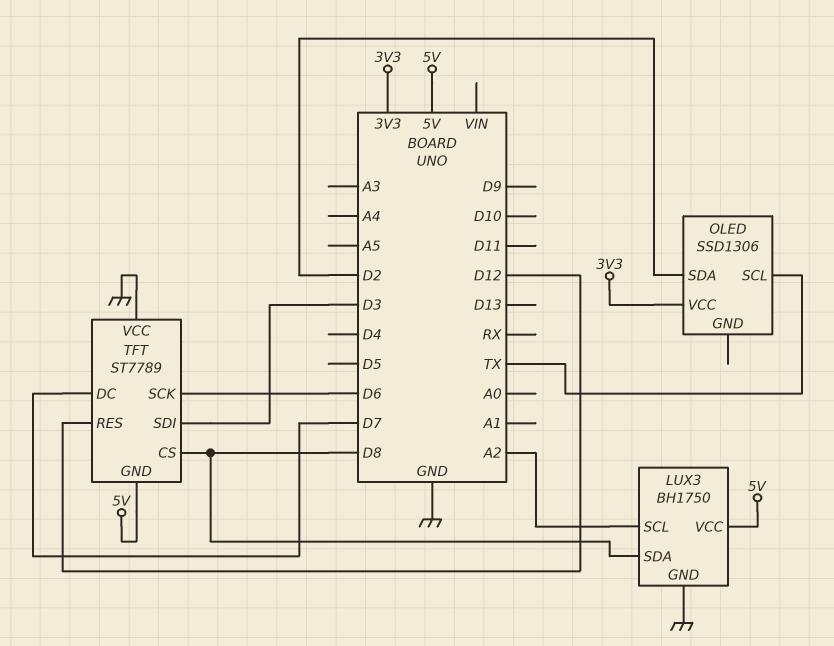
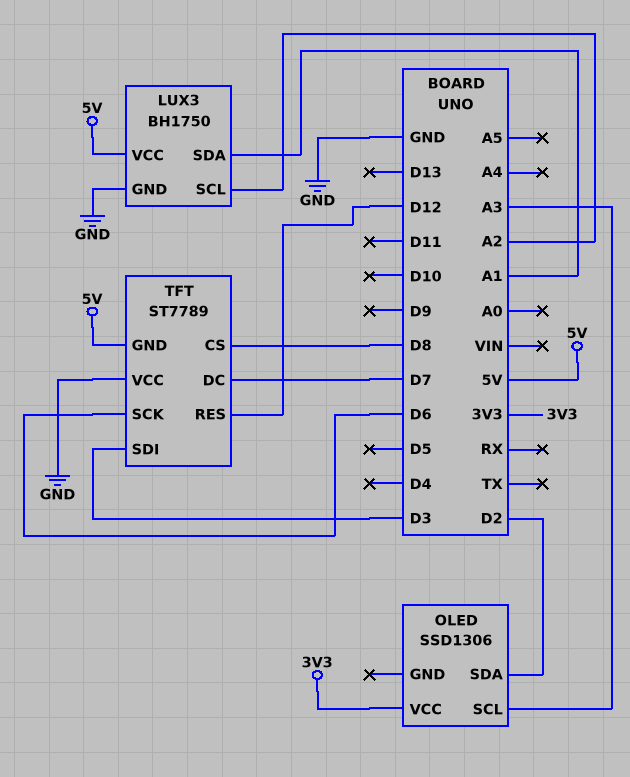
LUX3 pin SDA: D8 -> A1
OLED pin SCL: TX -> A3

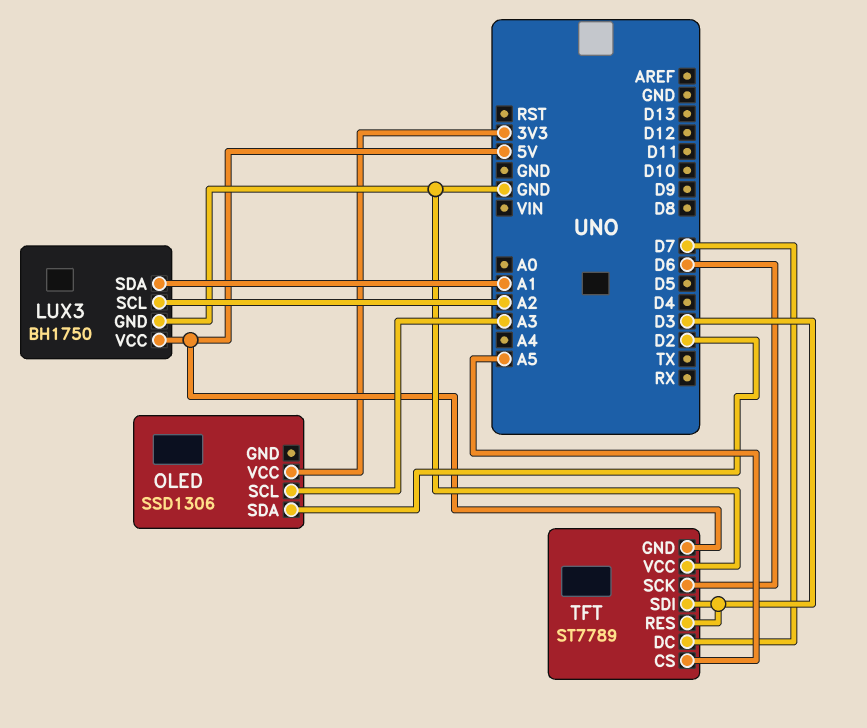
TFT pin CS: D8 -> A5
TFT pin RES: D12 -> D3

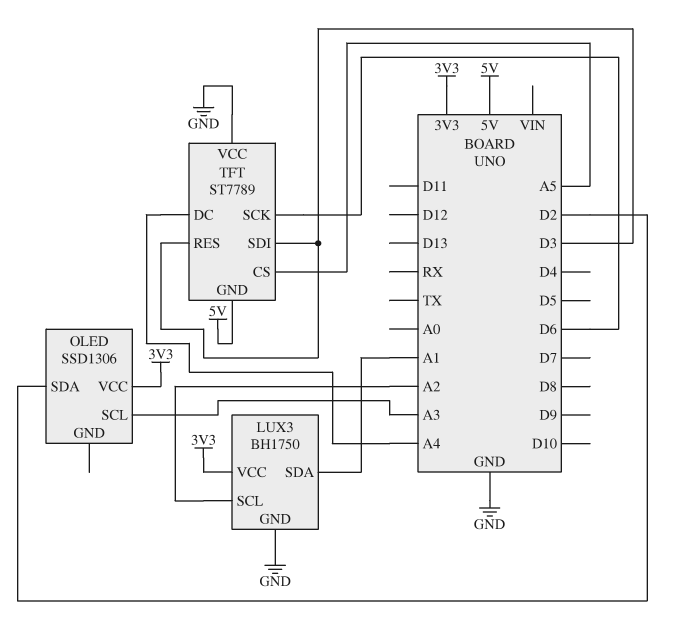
LUX3 pin VCC: 5V -> 3V3
TFT pin DC: D7 -> A4

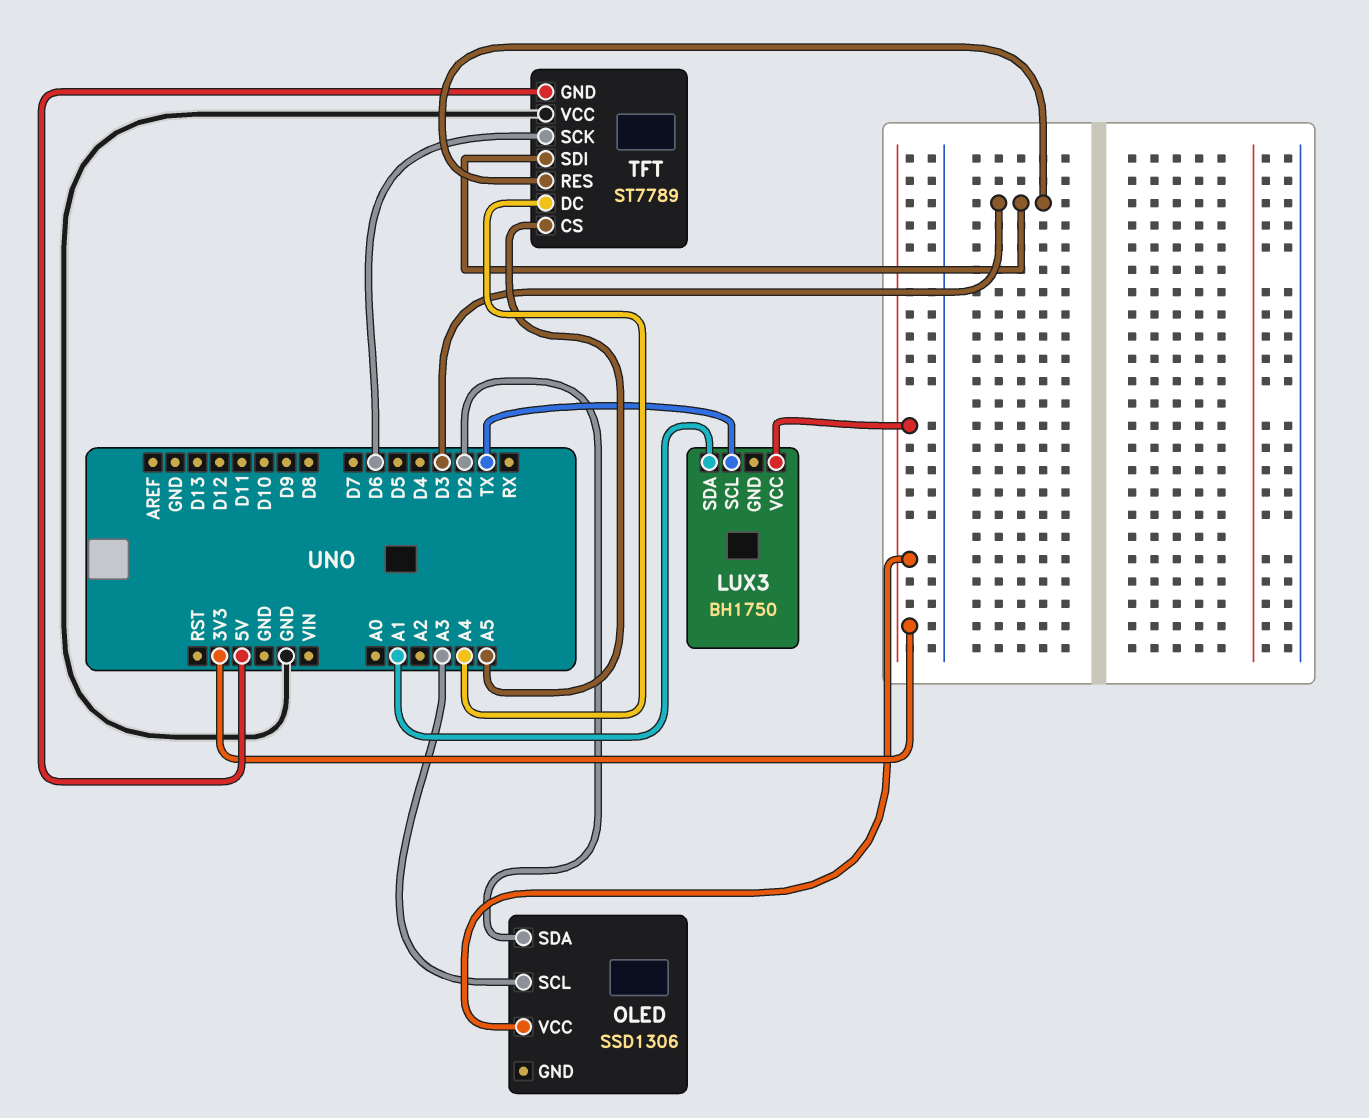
LUX3 pin GND: GND -> none
LUX3 pin SCL: A2 -> TX

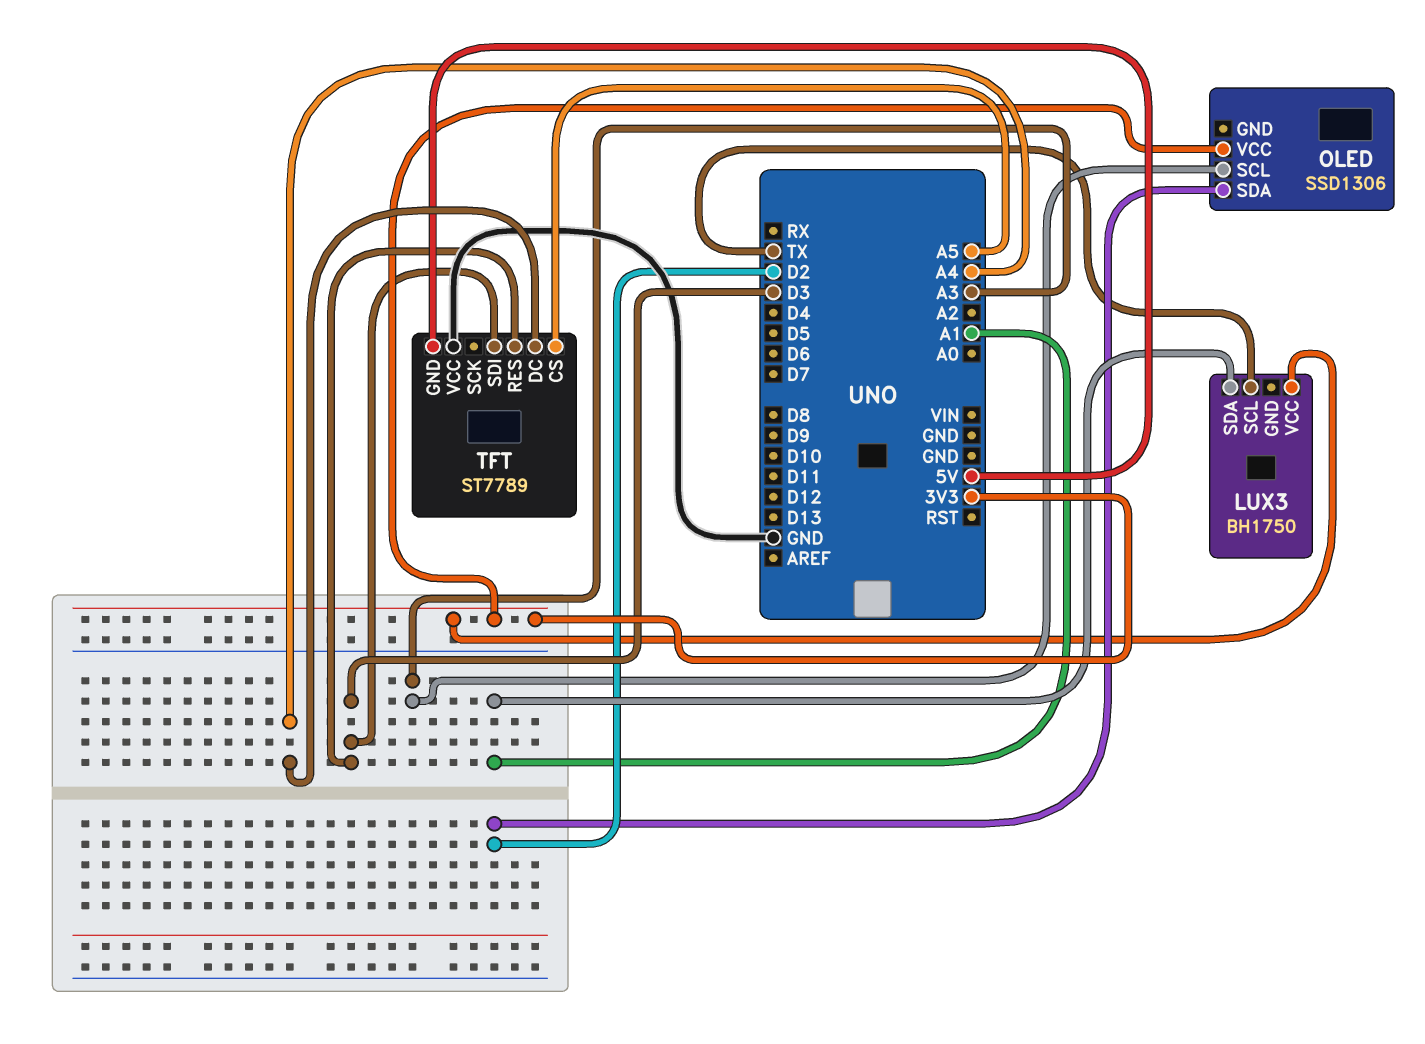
TFT pin SCK: D6 -> none

